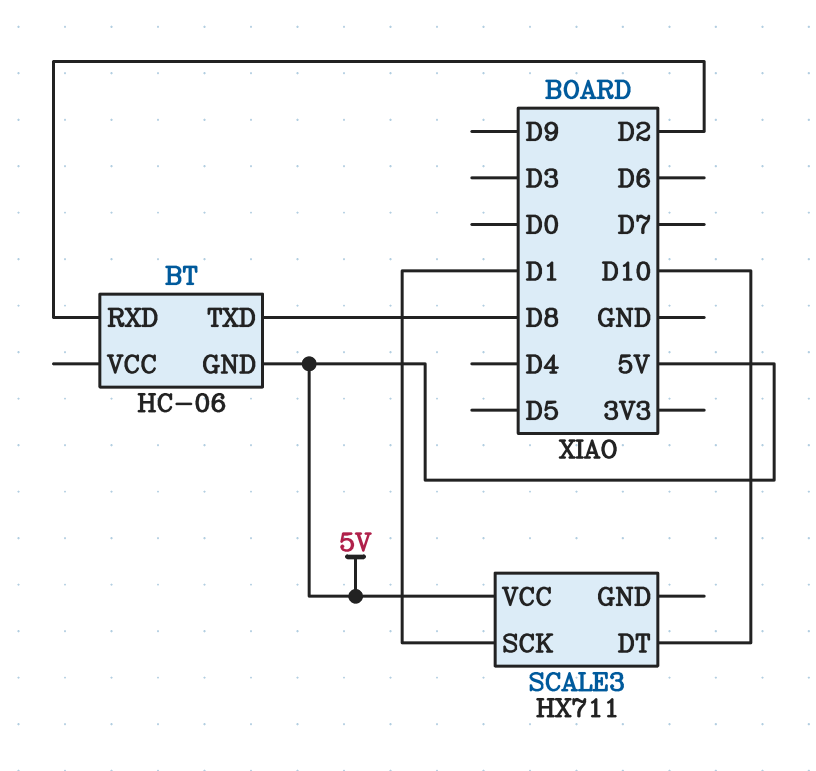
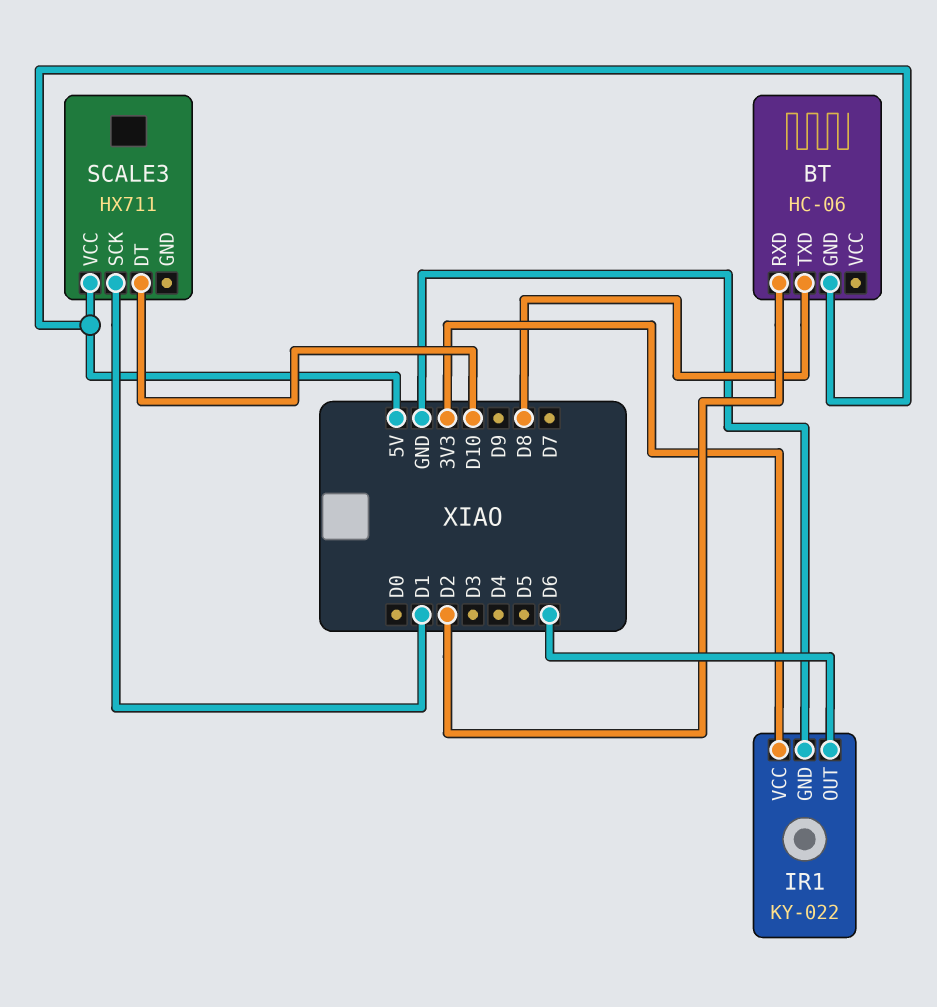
IR1: none -> KY-022
IR1 pin GND: none -> GND
IR1 pin OUT: none -> D6
IR1 pin VCC: none -> 3V3

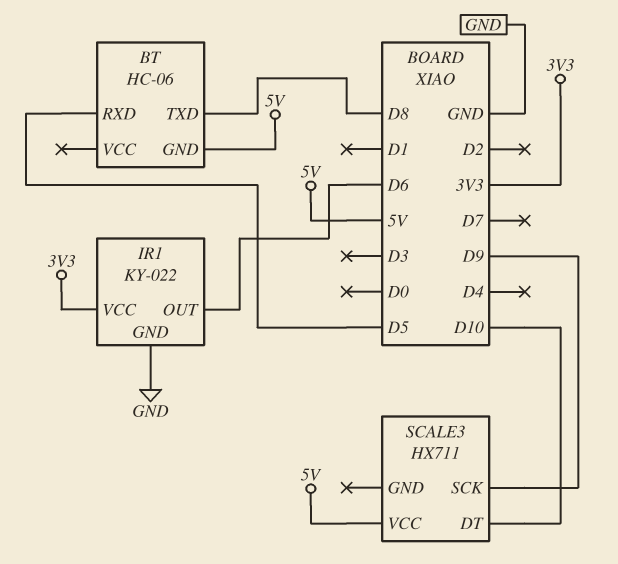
BT pin RXD: D2 -> D5
SCALE3 pin SCK: D1 -> D9

